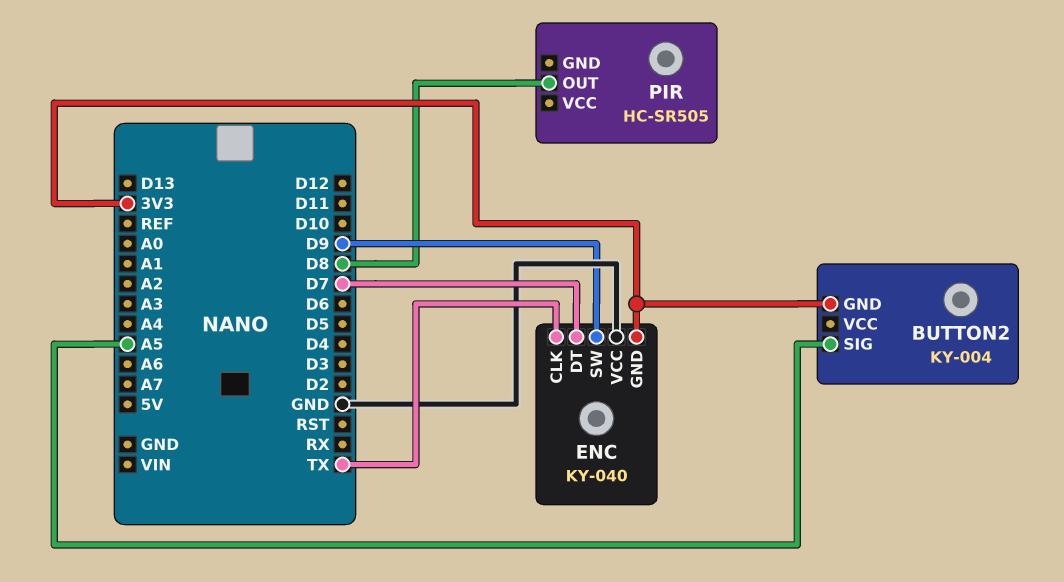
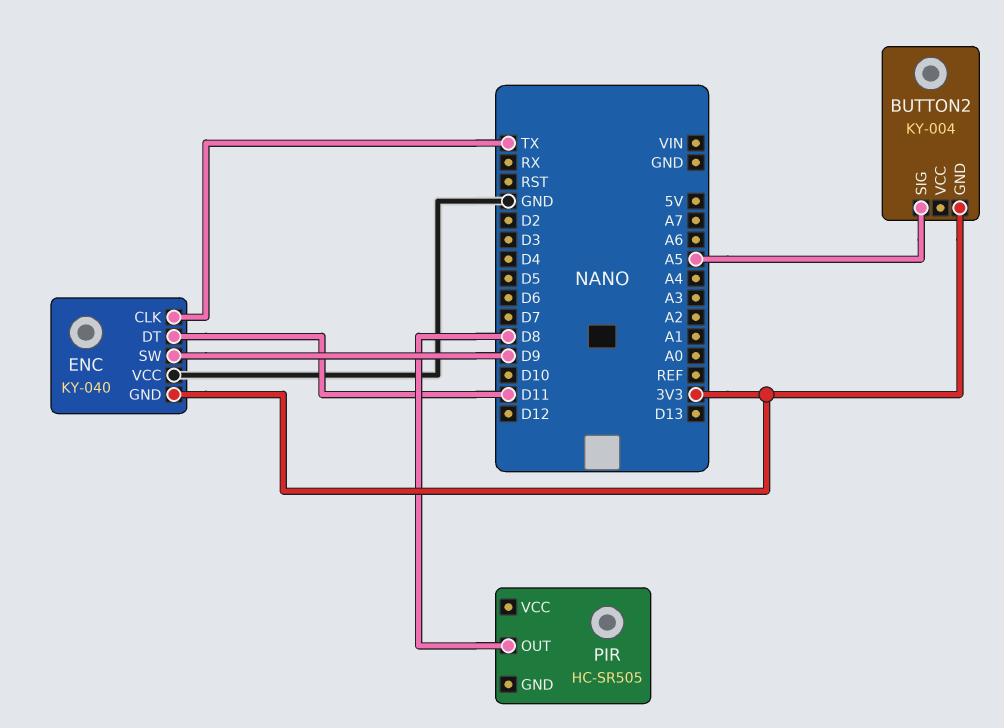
ENC pin DT: D7 -> D11

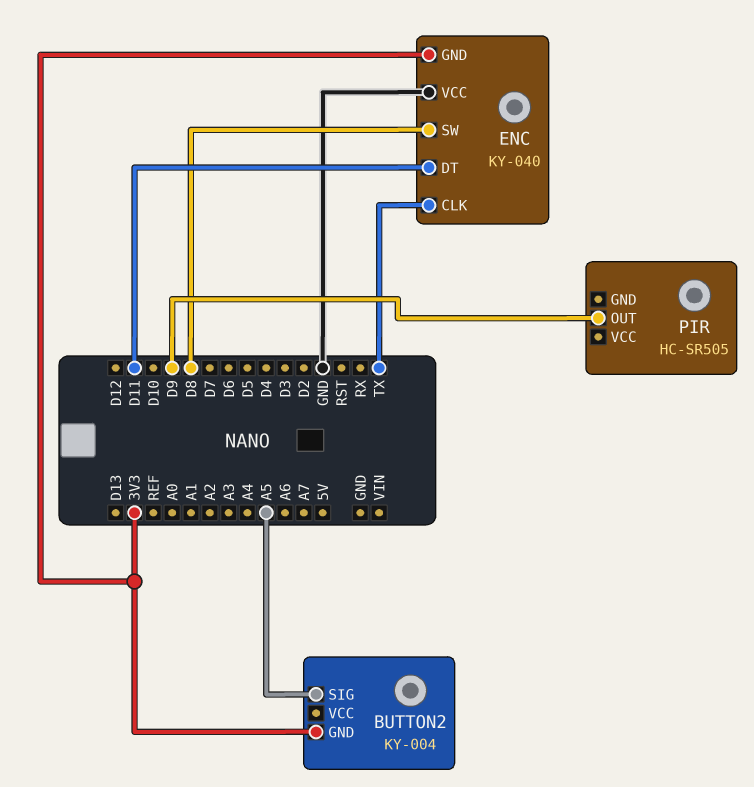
ENC pin SW: D9 -> D8
PIR pin OUT: D8 -> D9

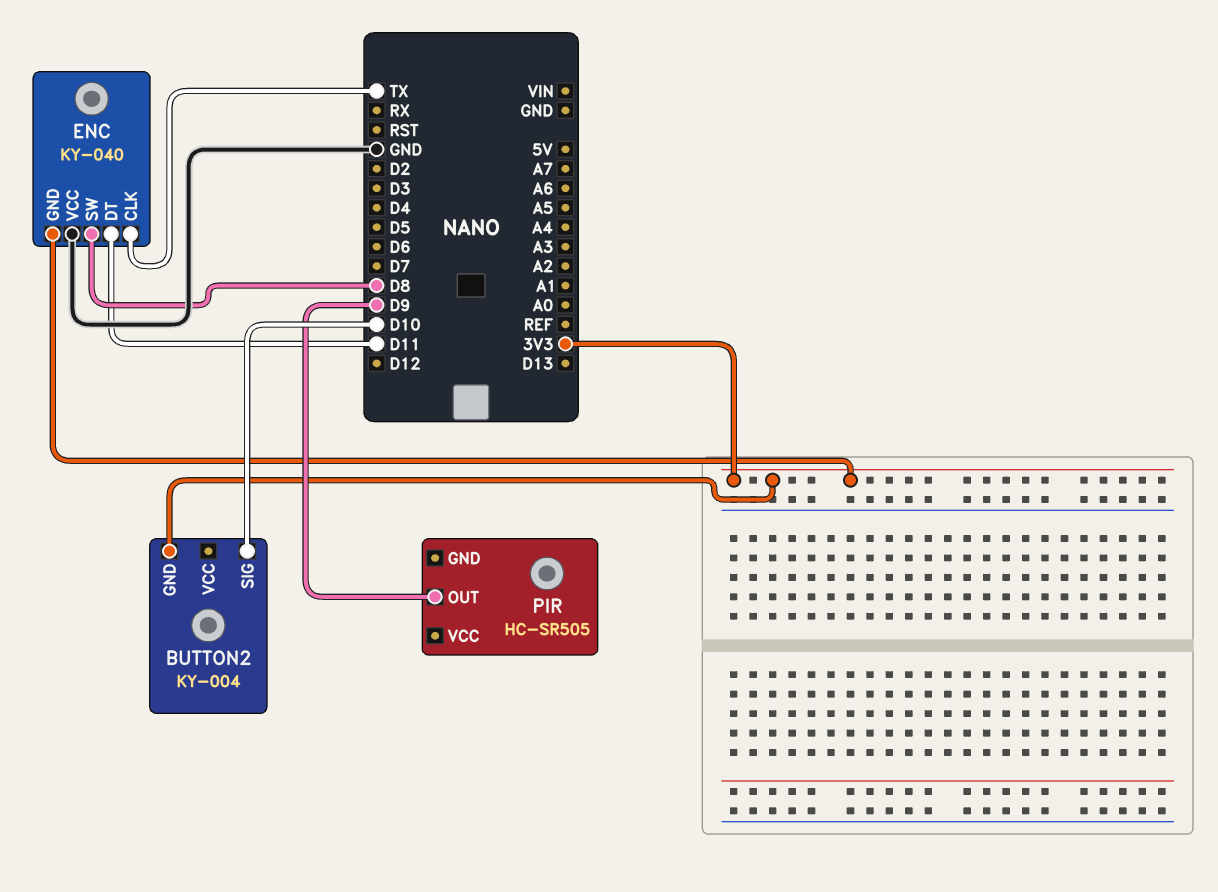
BUTTON2 pin SIG: A5 -> D10

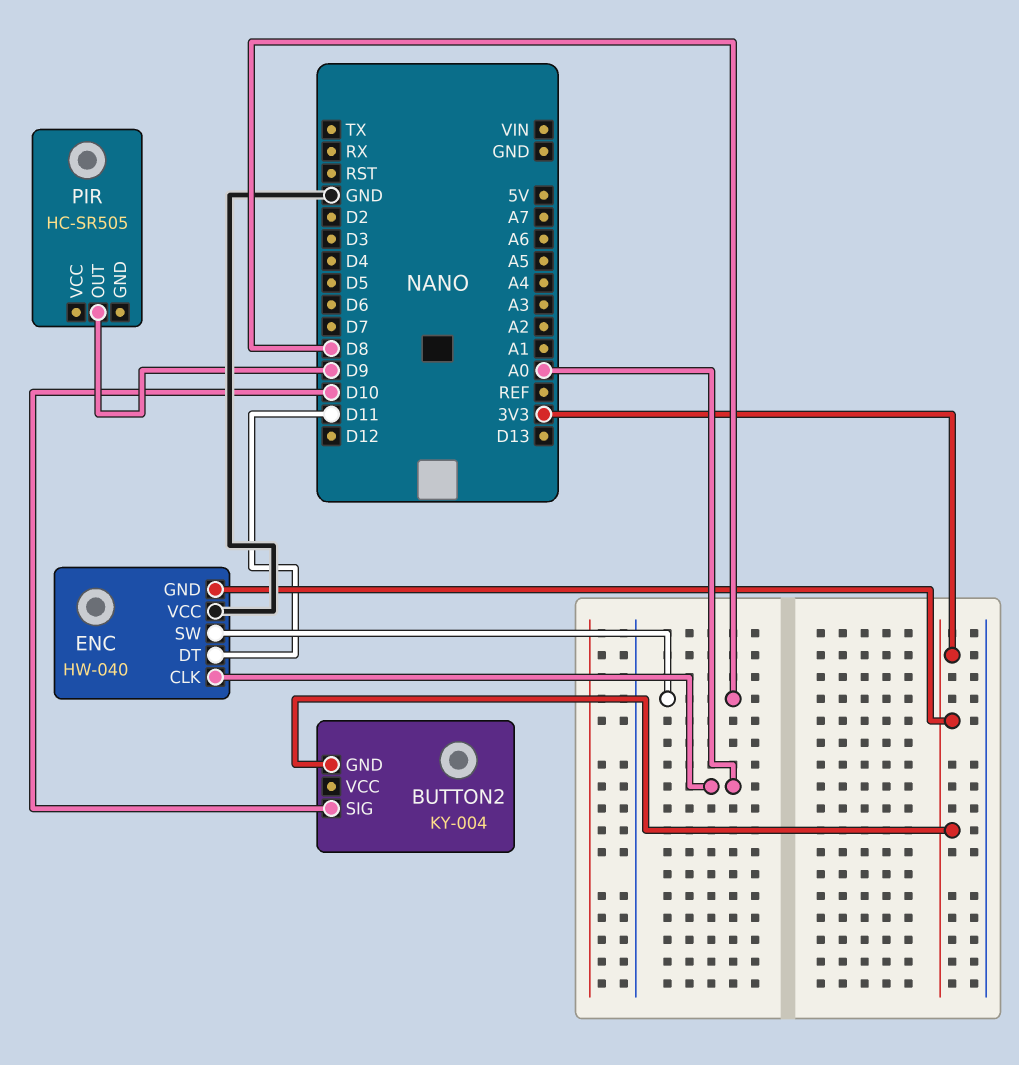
ENC: KY-040 -> HW-040
ENC pin CLK: TX -> A0

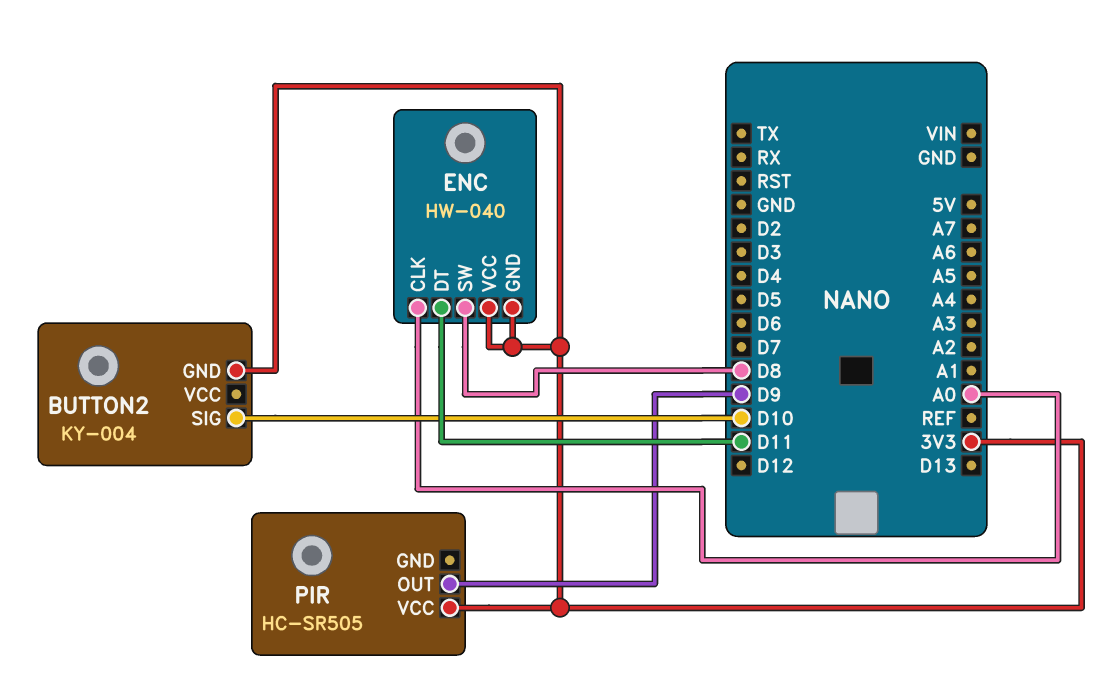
ENC pin VCC: GND -> 3V3
PIR pin VCC: none -> 3V3

